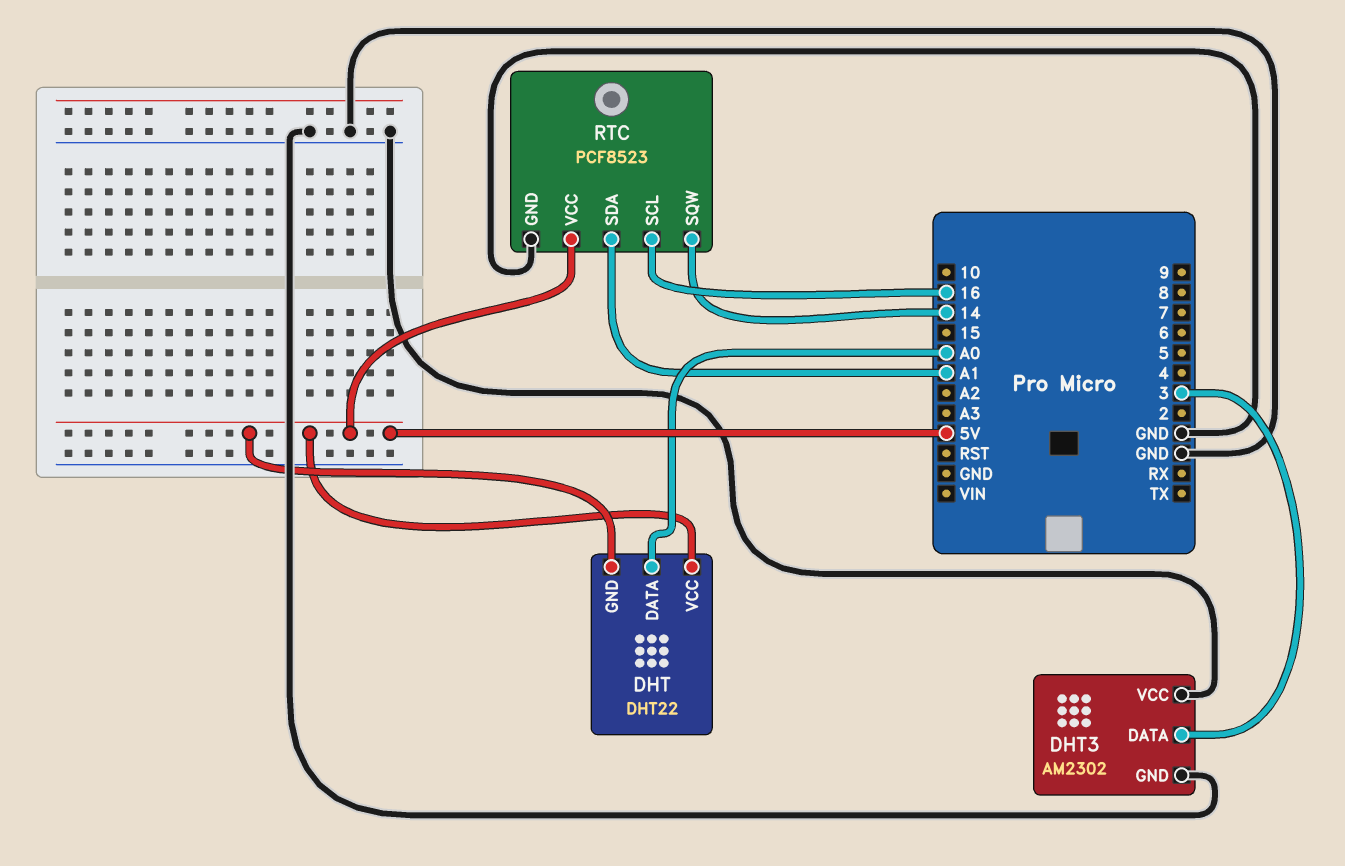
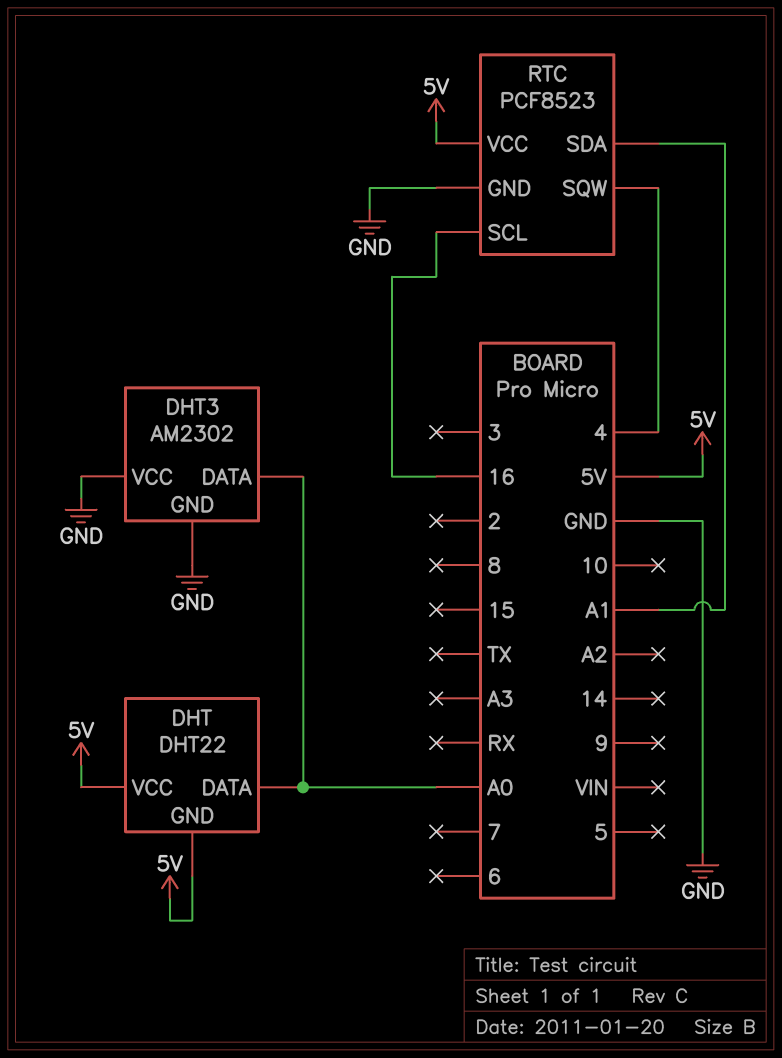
DHT3 pin DATA: 3 -> A0
RTC pin SQW: 14 -> 4

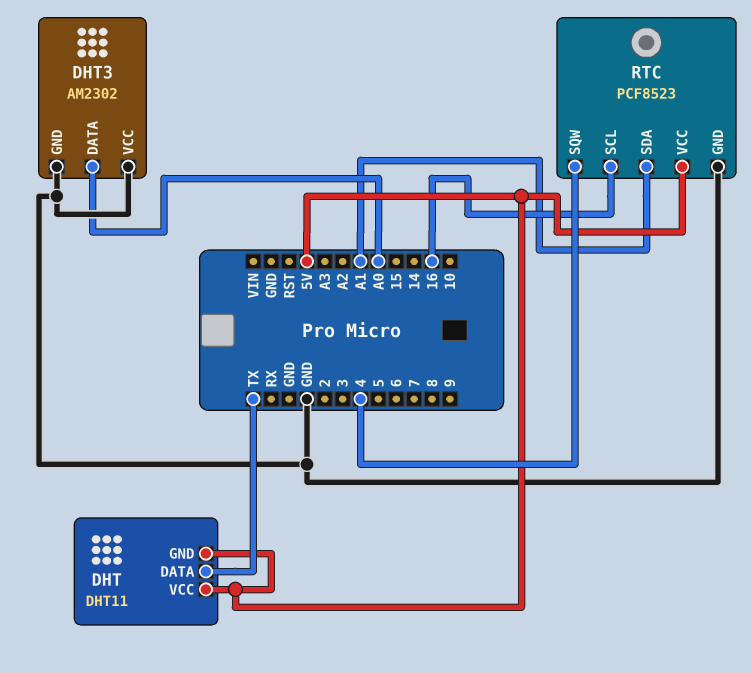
DHT: DHT22 -> DHT11
DHT pin DATA: A0 -> TX

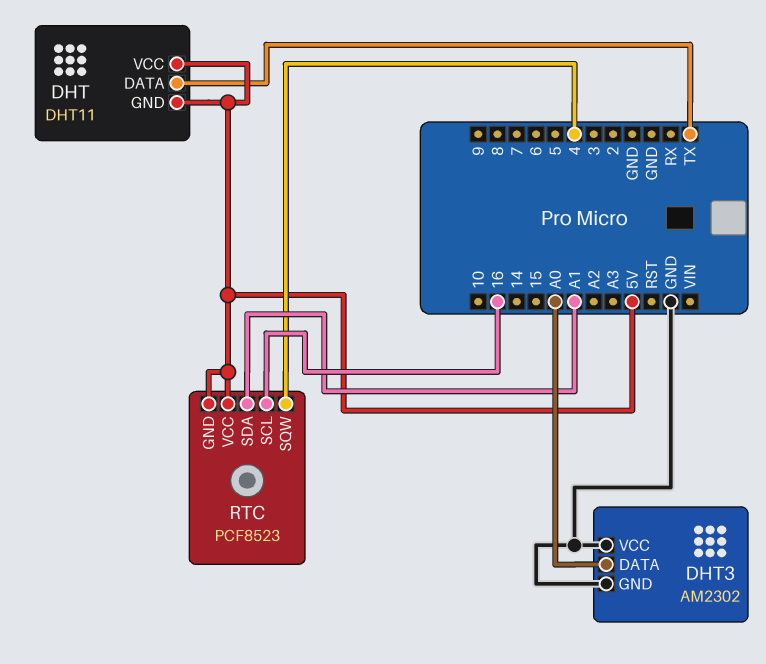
RTC pin GND: GND -> 5V

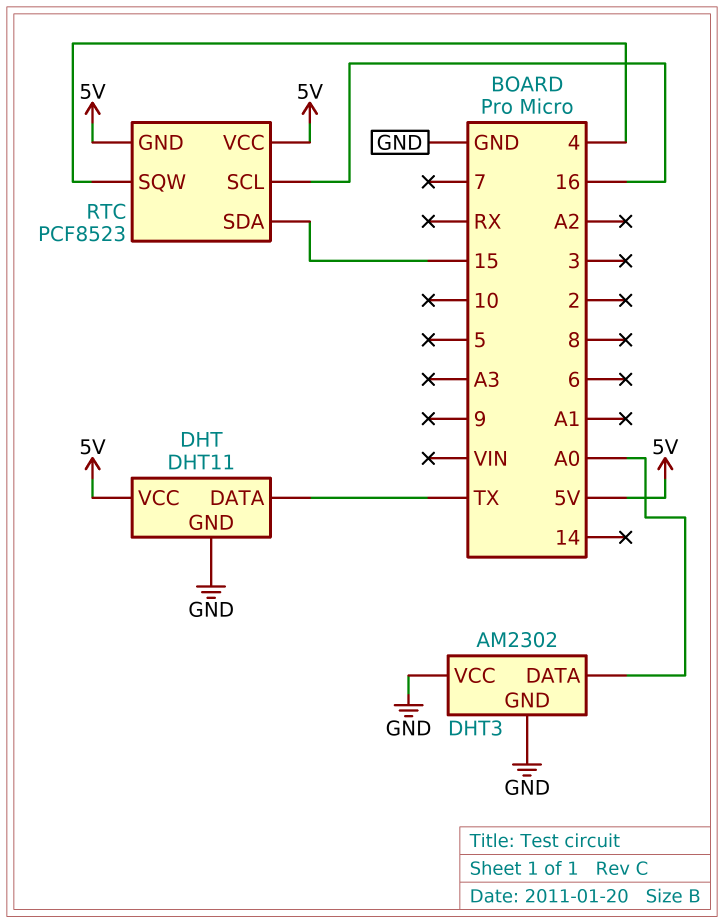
DHT pin GND: 5V -> GND
RTC pin SDA: A1 -> 15

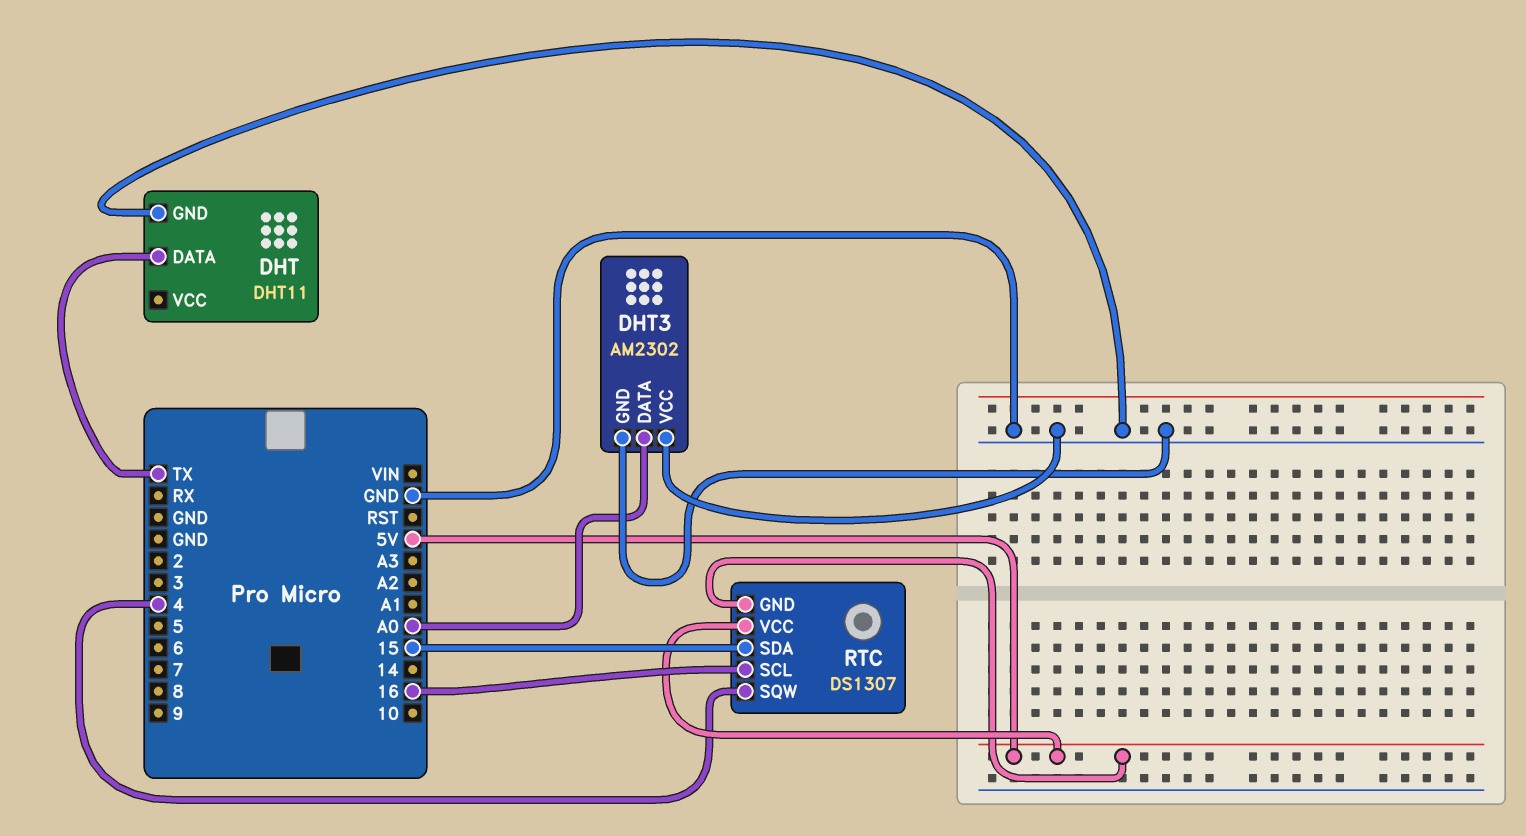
DHT pin VCC: 5V -> none
RTC: PCF8523 -> DS1307

